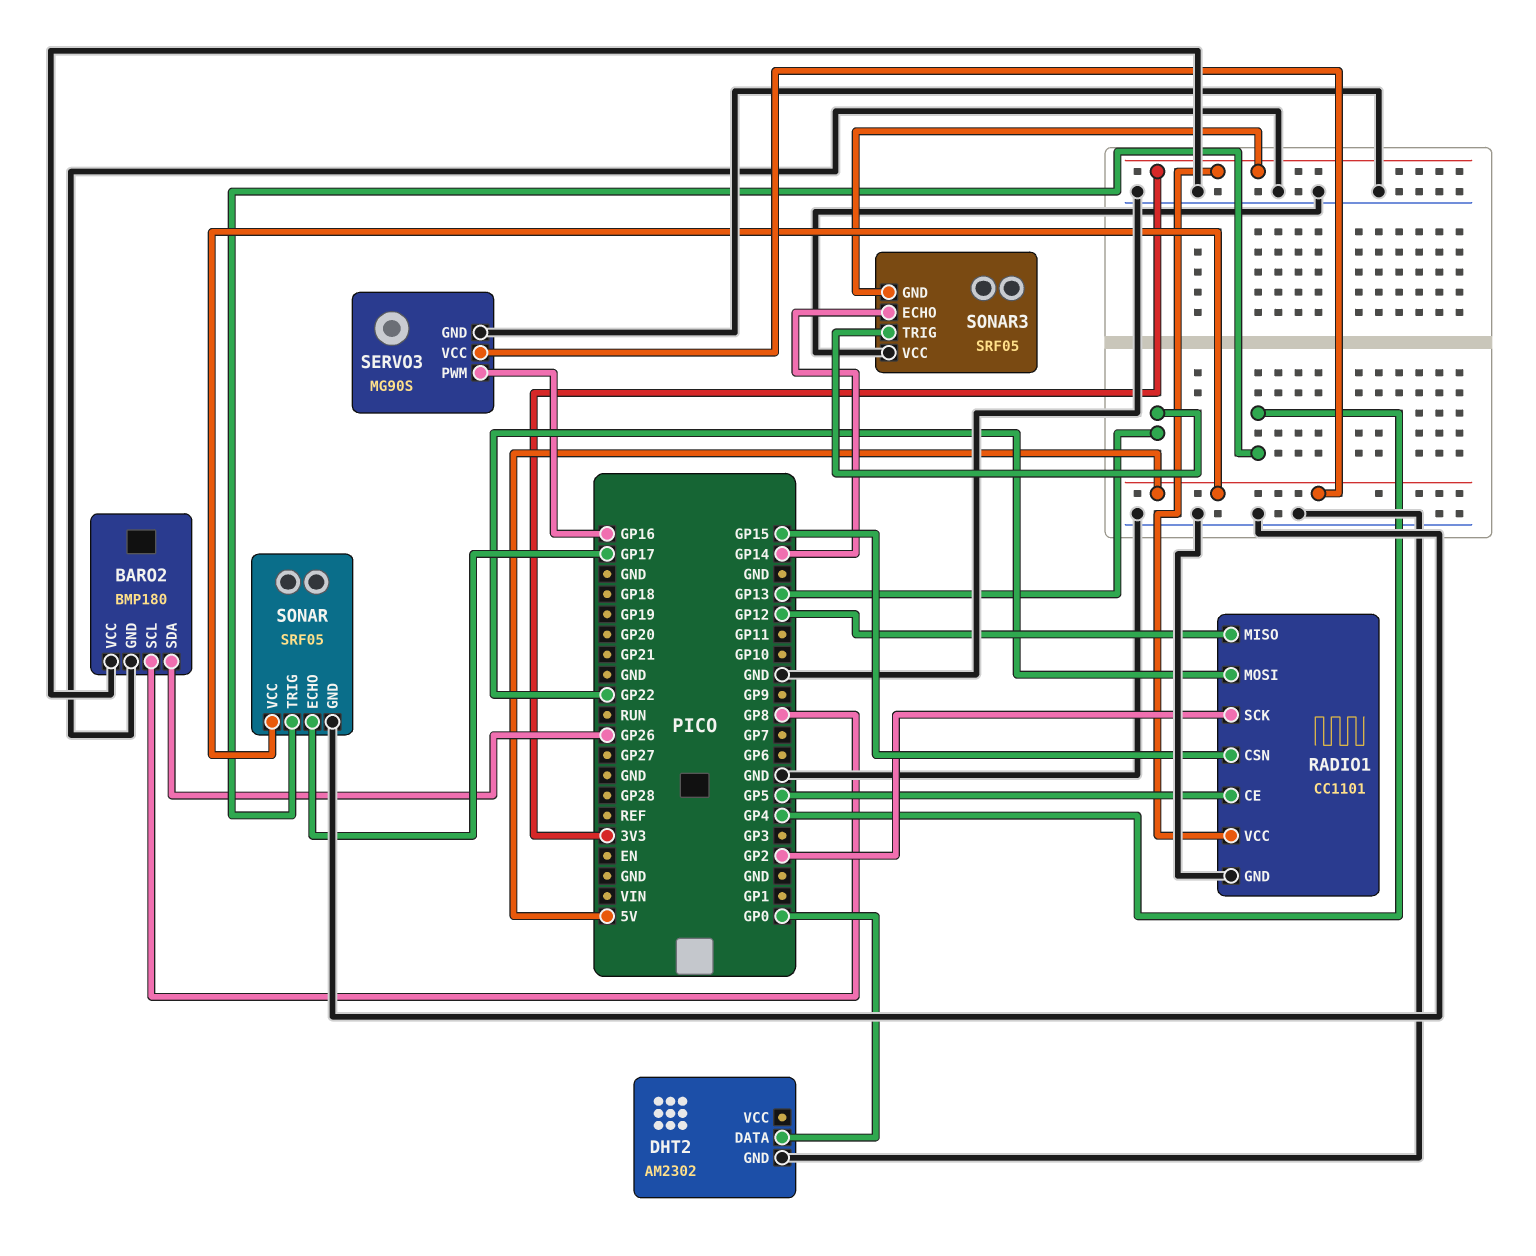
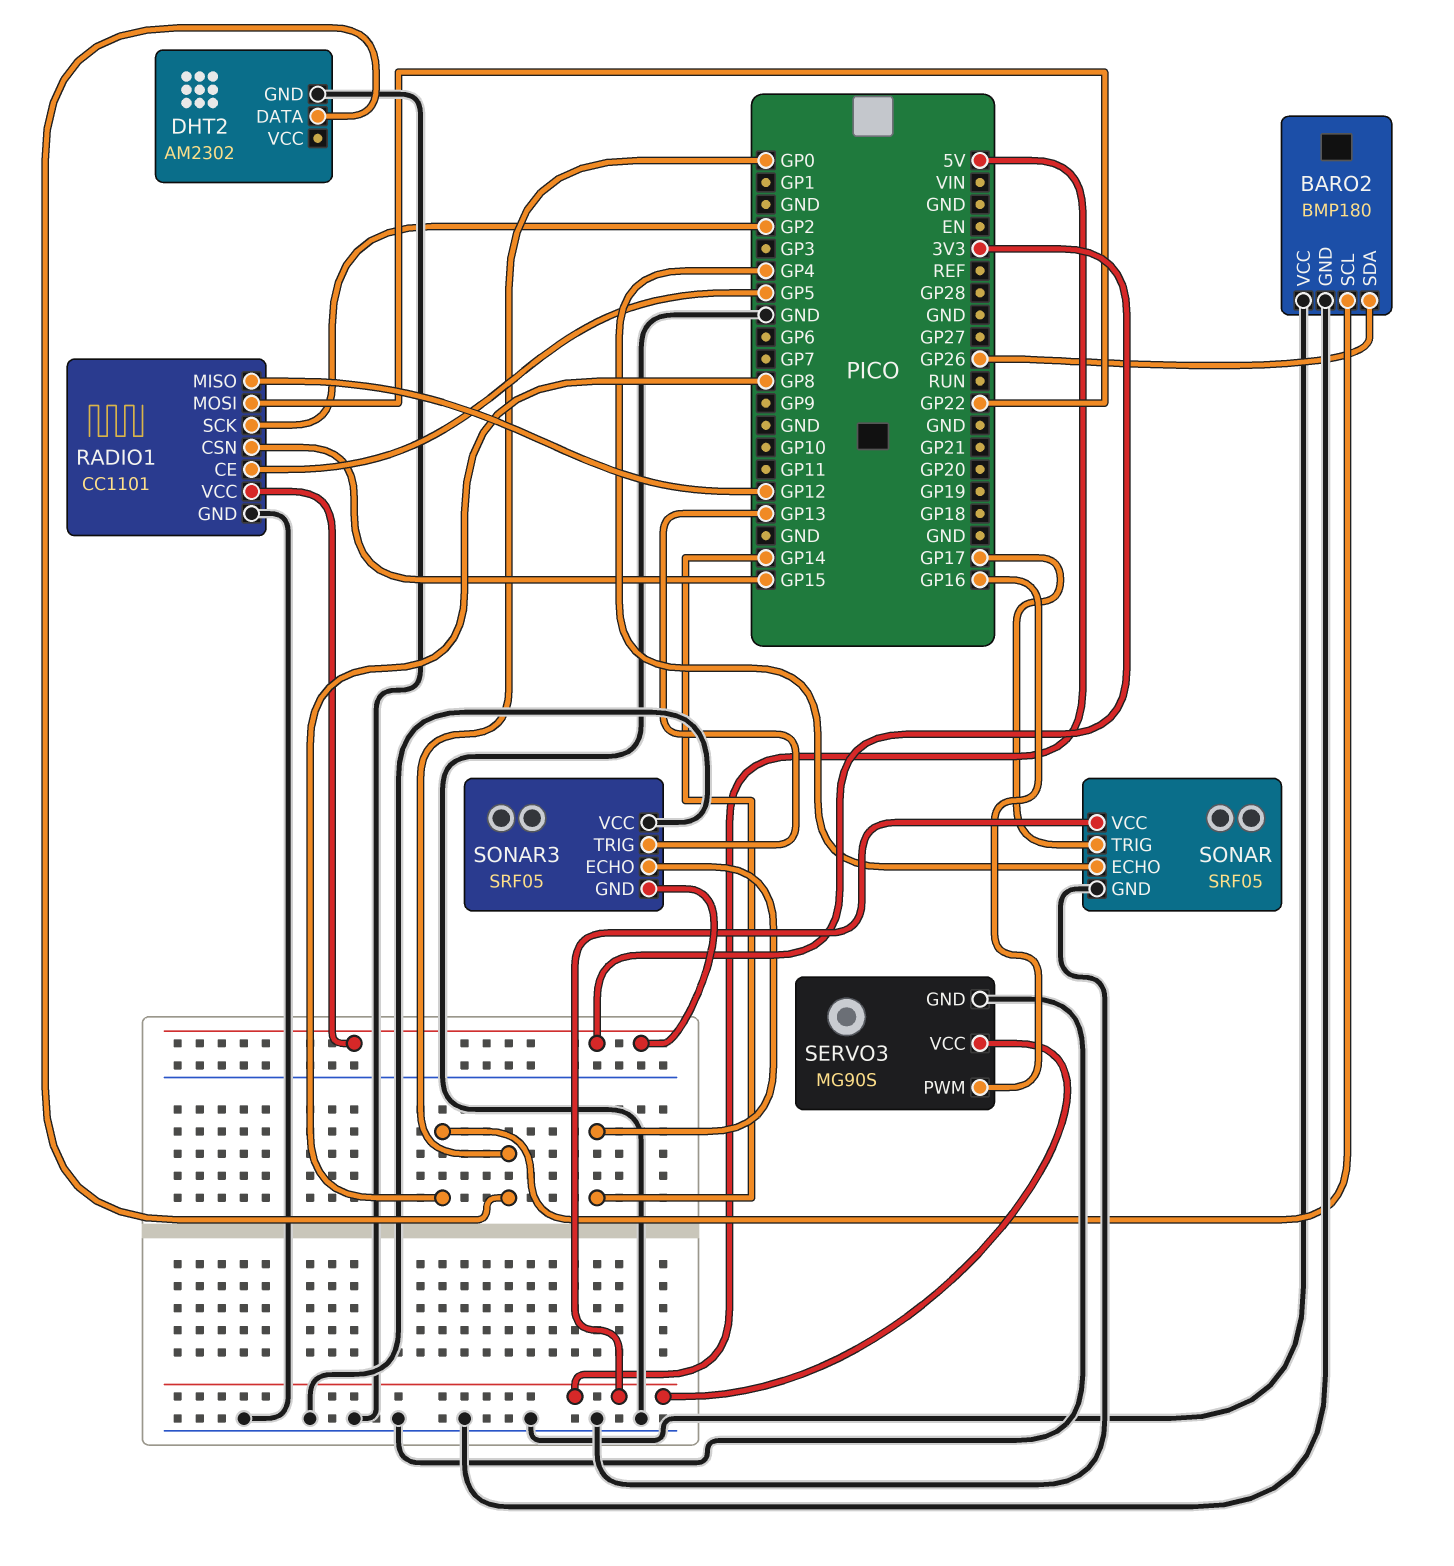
SONAR pin ECHO: GP17 -> GP4
SONAR pin TRIG: GP4 -> GP17

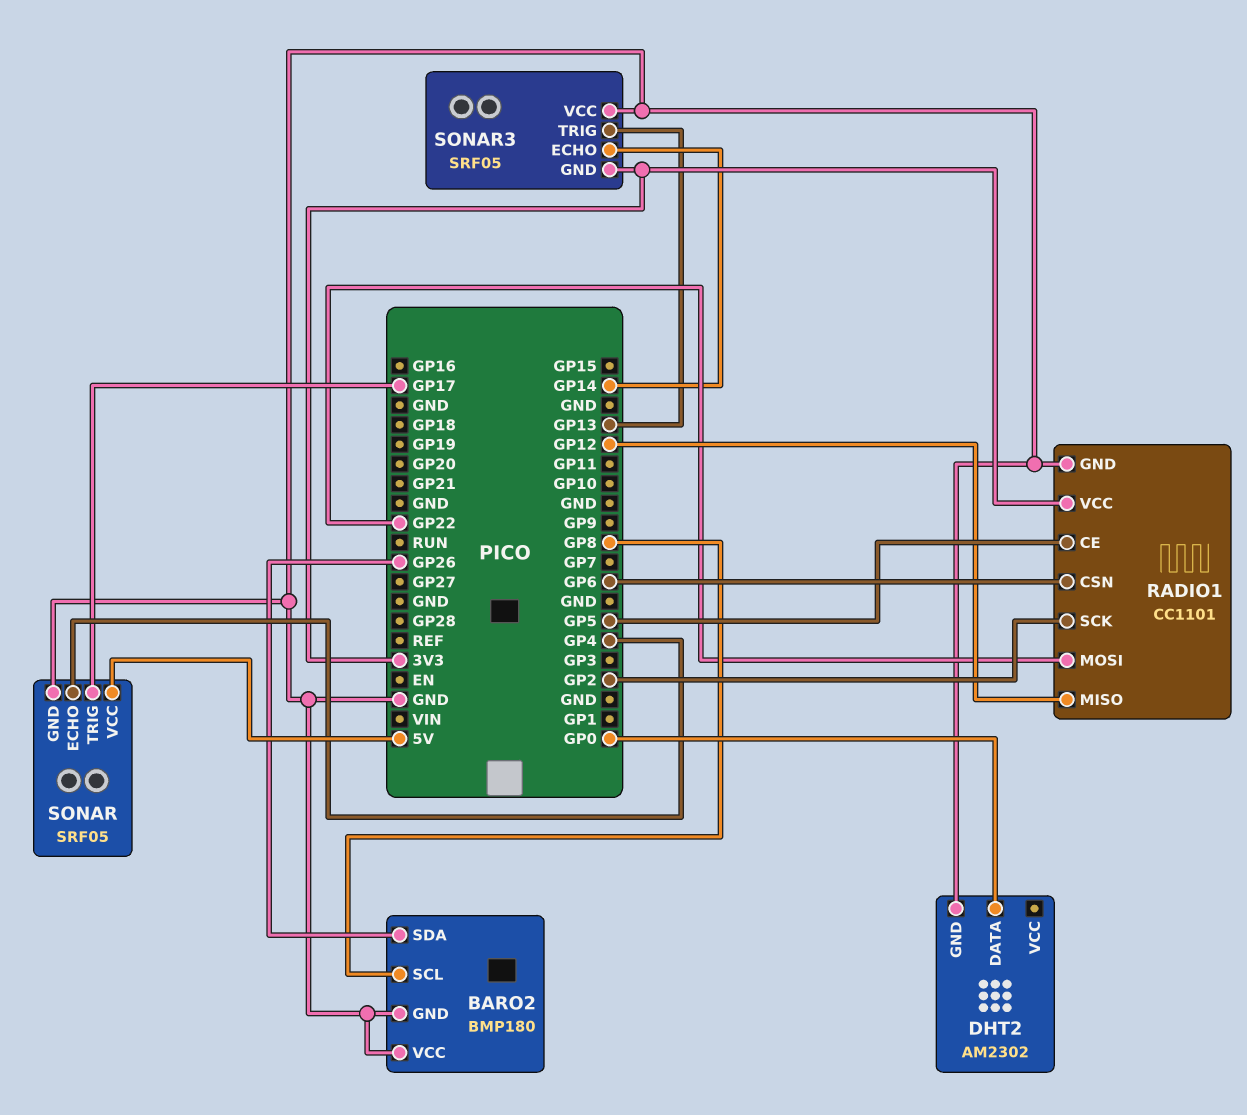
RADIO1 pin CSN: GP15 -> GP6
SERVO3: MG90S -> none
SERVO3 pin GND: GND -> none
SERVO3 pin PWM: GP16 -> none
SERVO3 pin VCC: 5V -> none

